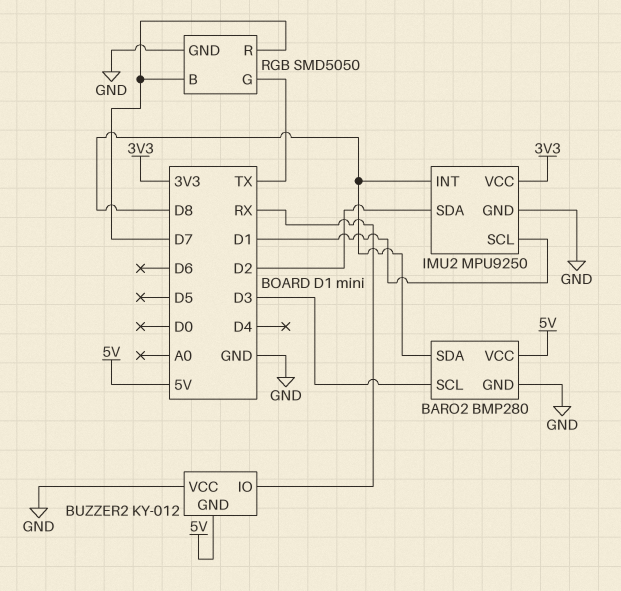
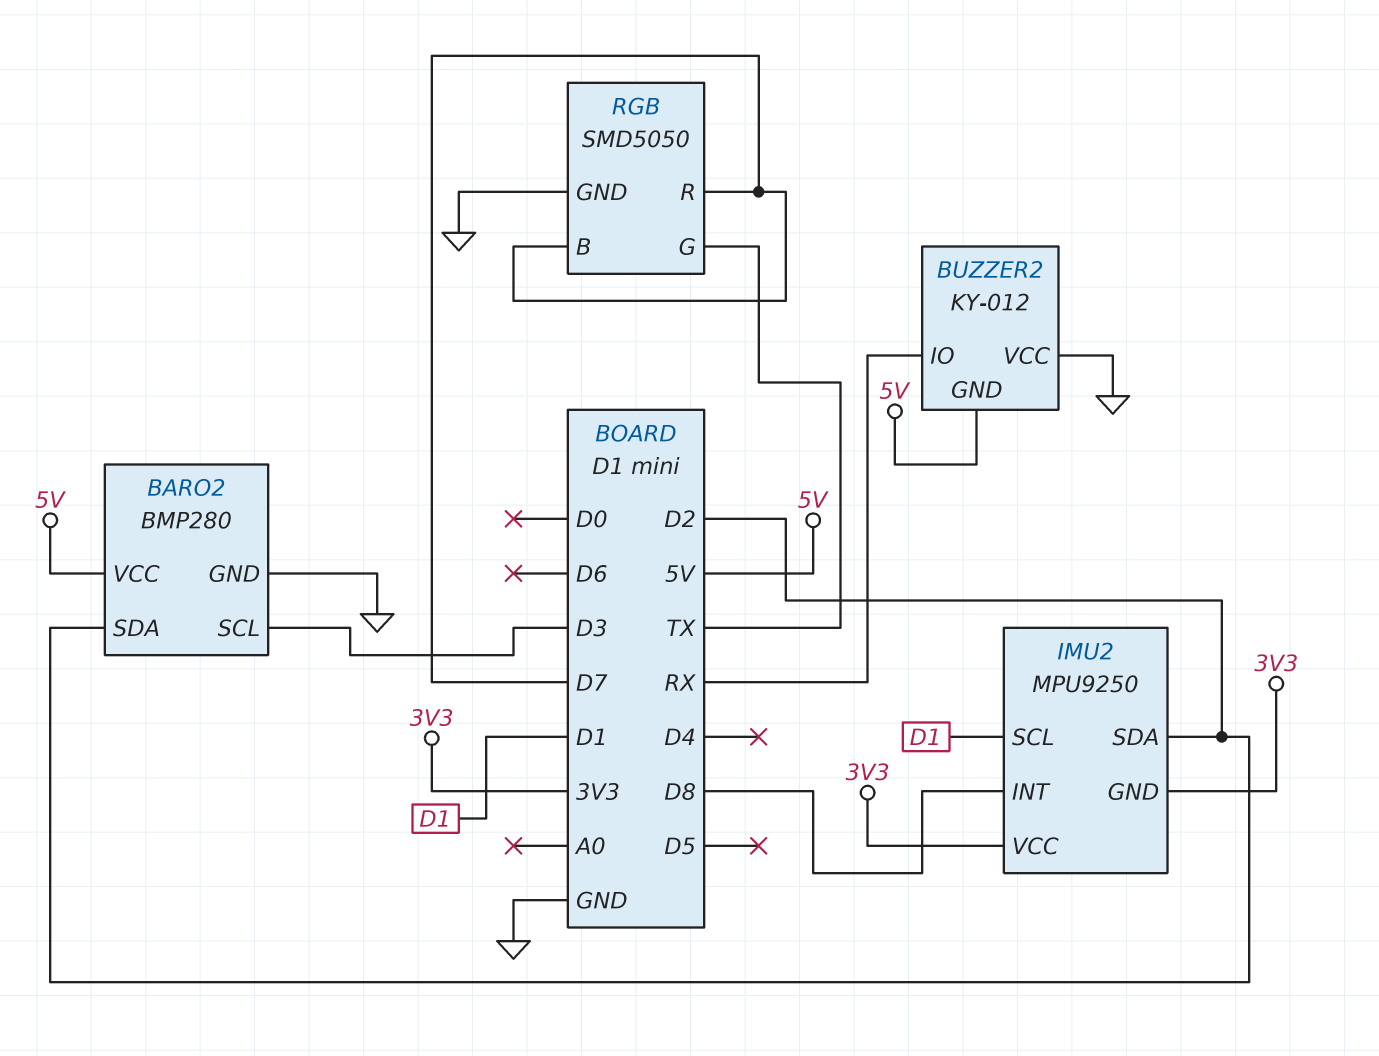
BARO2 pin SDA: D8 -> D2
IMU2 pin GND: GND -> 3V3

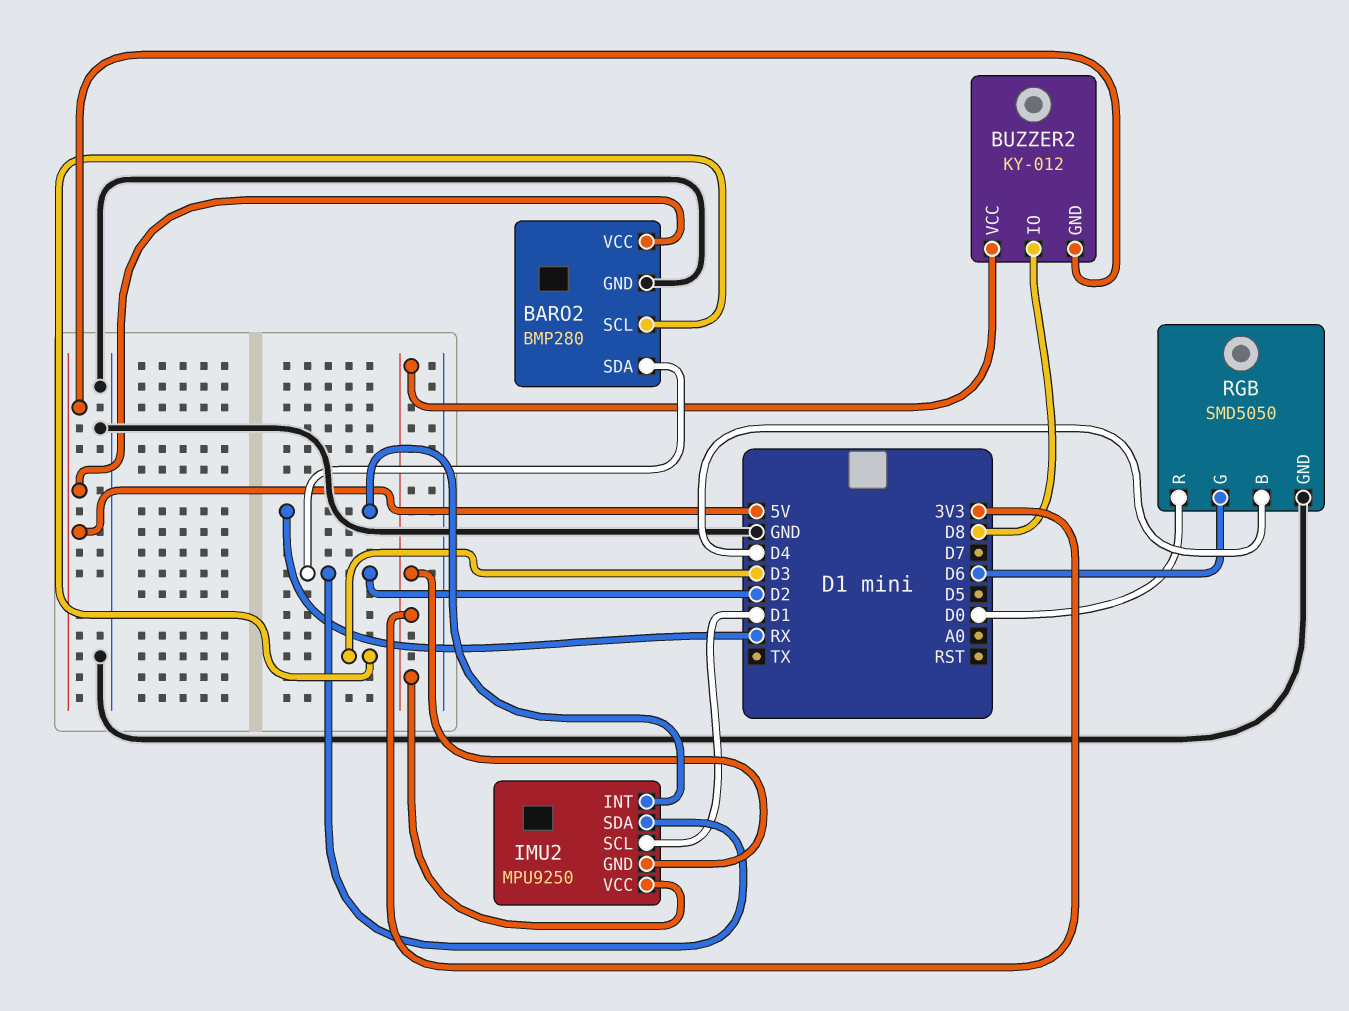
BUZZER2 pin IO: RX -> D8
BUZZER2 pin VCC: GND -> 3V3
IMU2 pin INT: D8 -> RX
RGB pin B: D7 -> D4
RGB pin G: TX -> D6
RGB pin R: D7 -> D0

